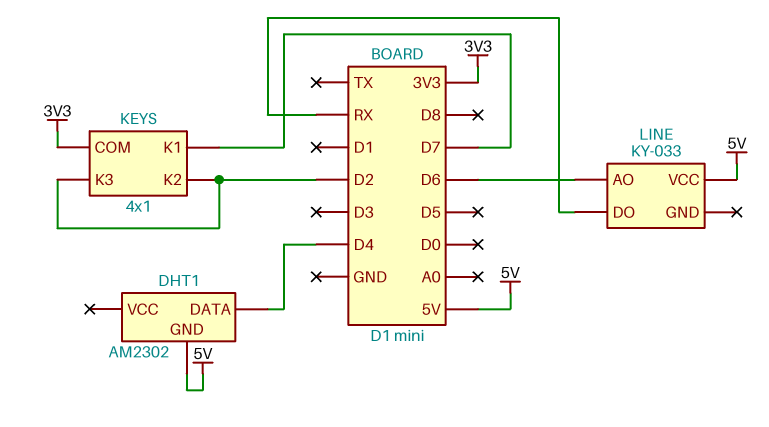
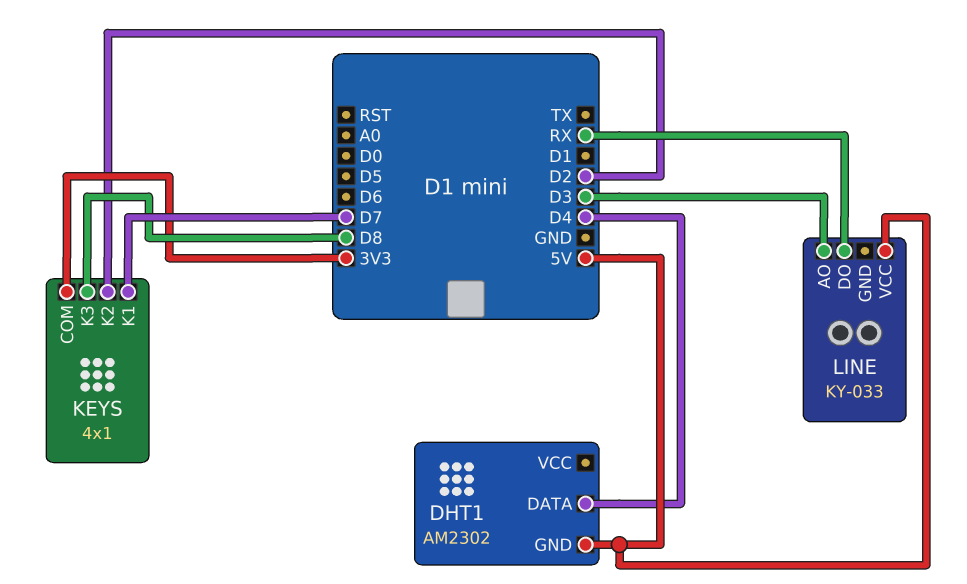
KEYS pin K3: D2 -> D8
LINE pin AO: D6 -> D3

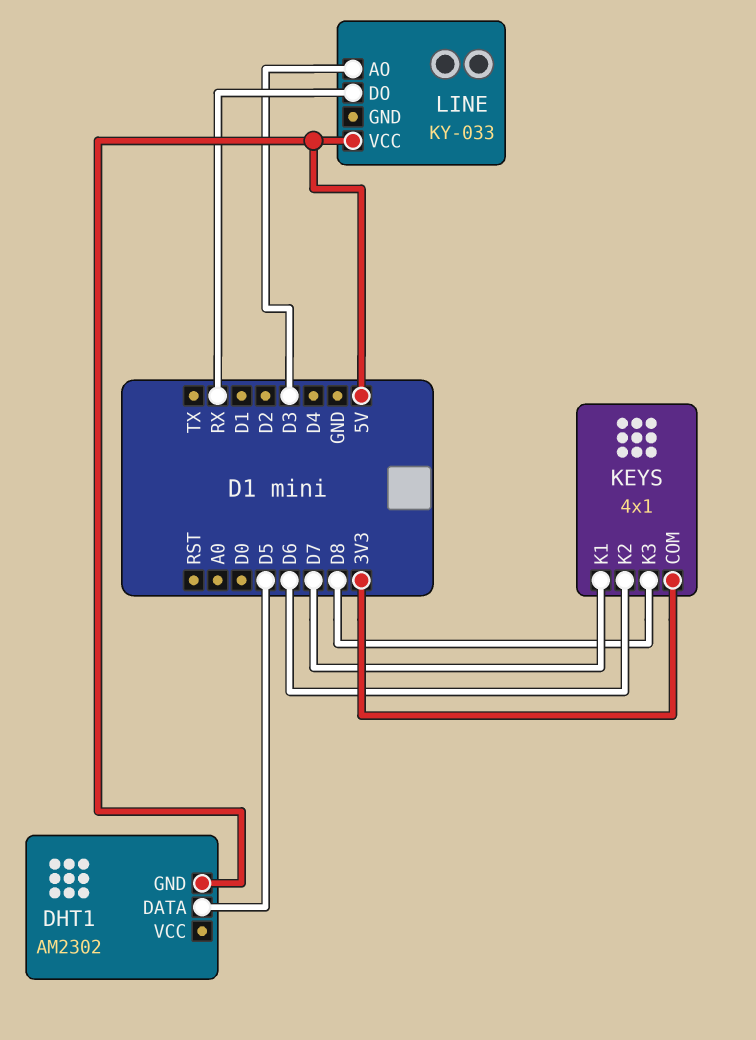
DHT1 pin DATA: D4 -> D5
KEYS pin K2: D2 -> D6

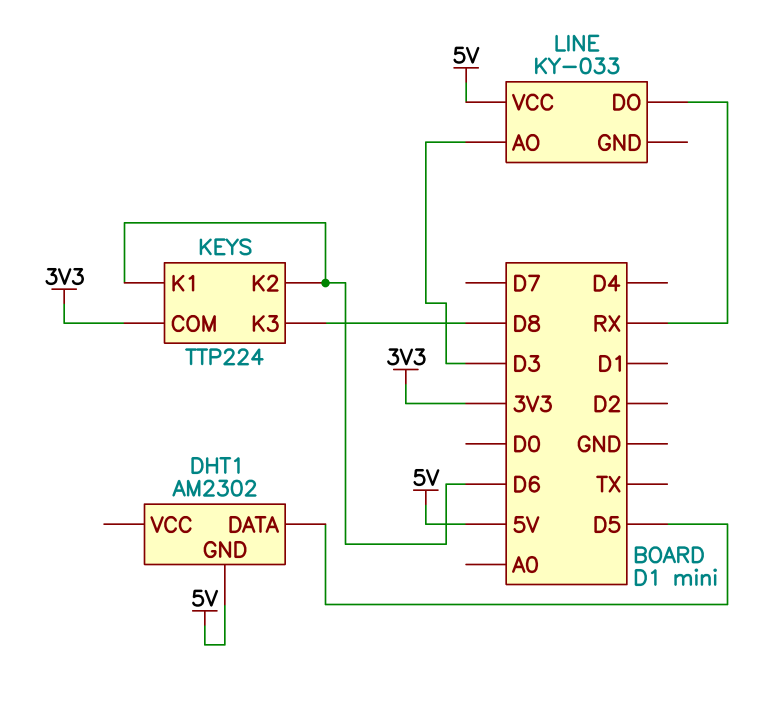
KEYS: 4x1 -> TTP224
KEYS pin K1: D7 -> D6

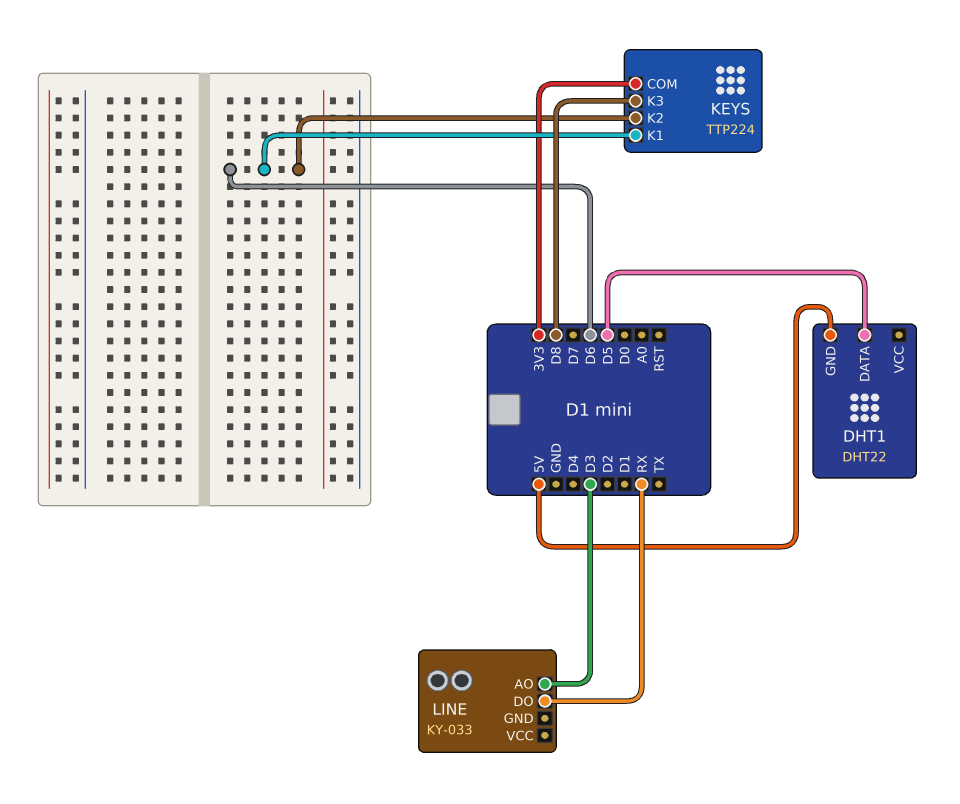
DHT1: AM2302 -> DHT22
LINE pin VCC: 5V -> none

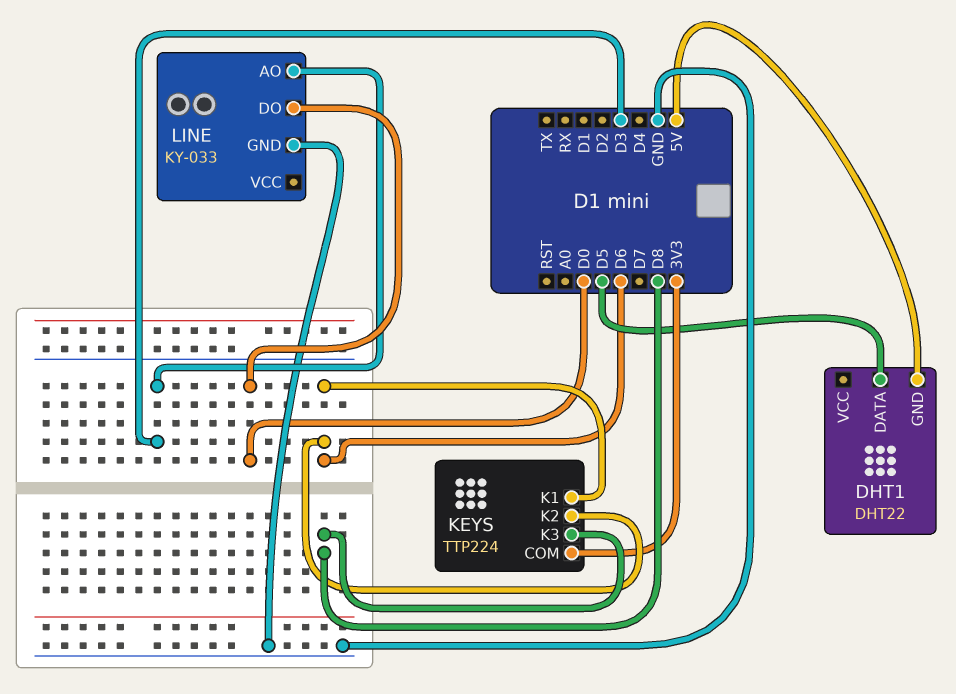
LINE pin DO: RX -> D0
LINE pin GND: none -> GND

